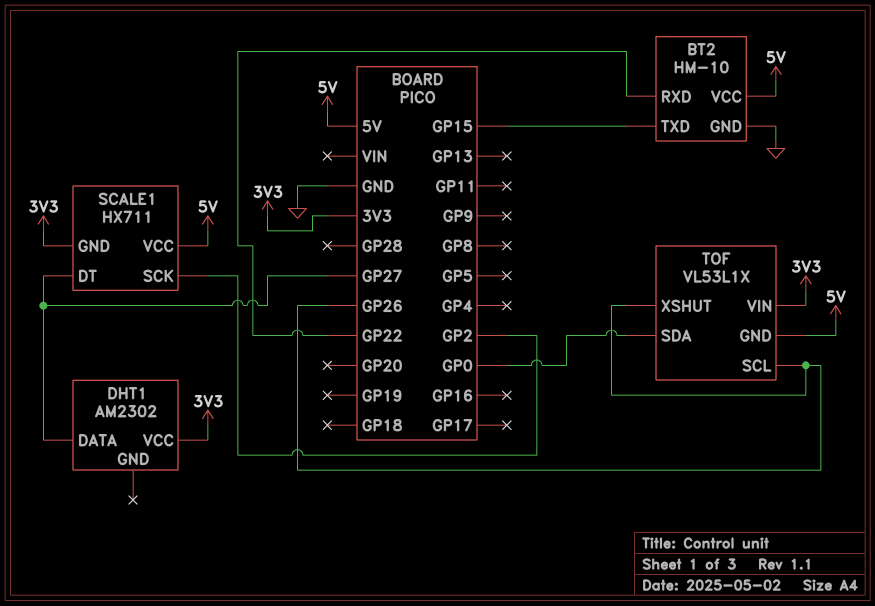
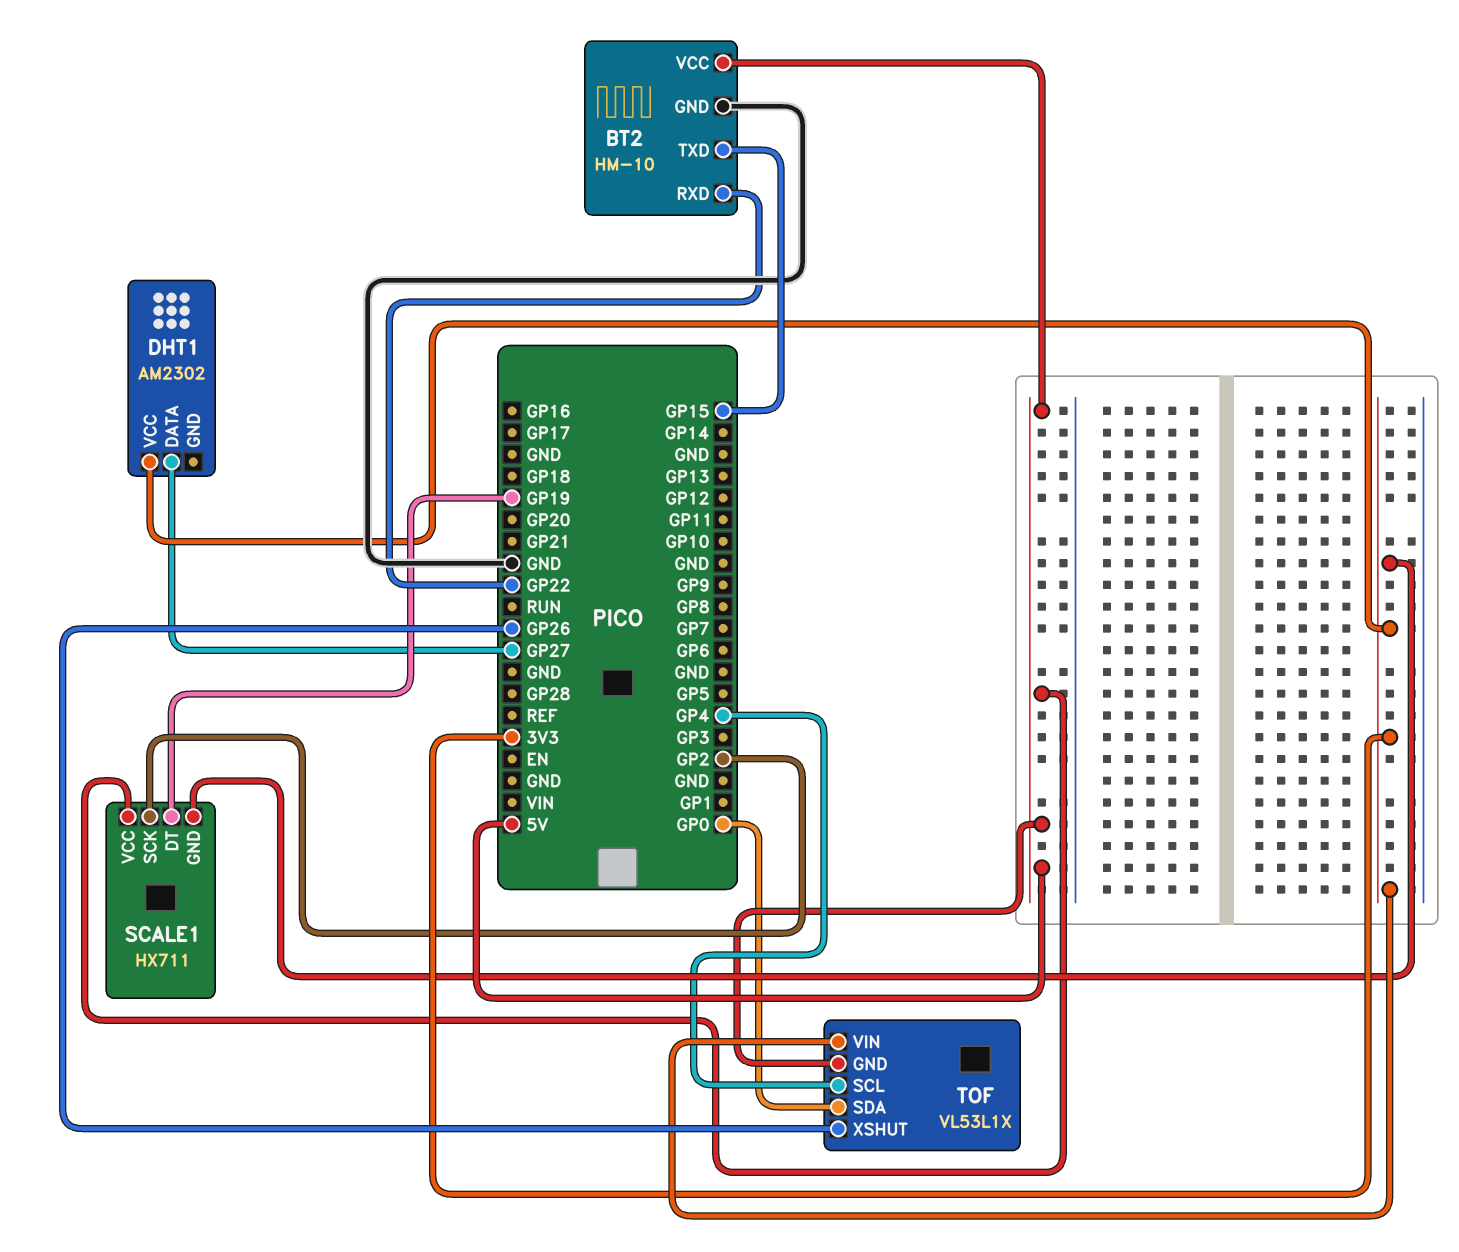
SCALE1 pin DT: GP27 -> GP19
TOF pin SCL: GP26 -> GP4

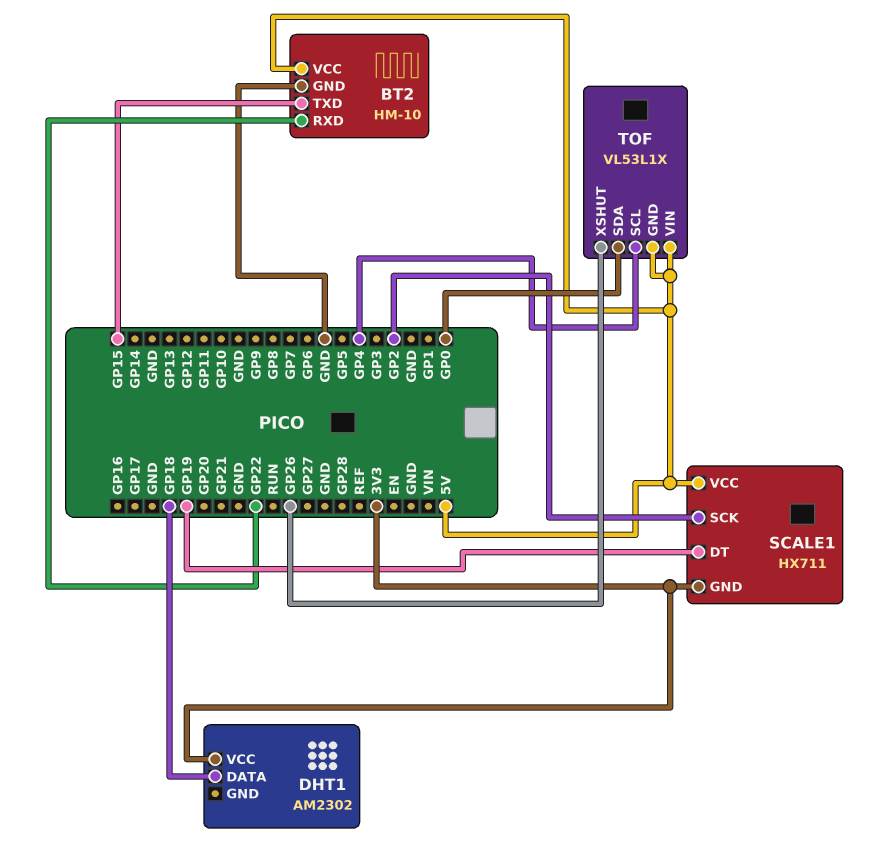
DHT1 pin DATA: GP27 -> GP18
TOF pin VIN: 3V3 -> 5V

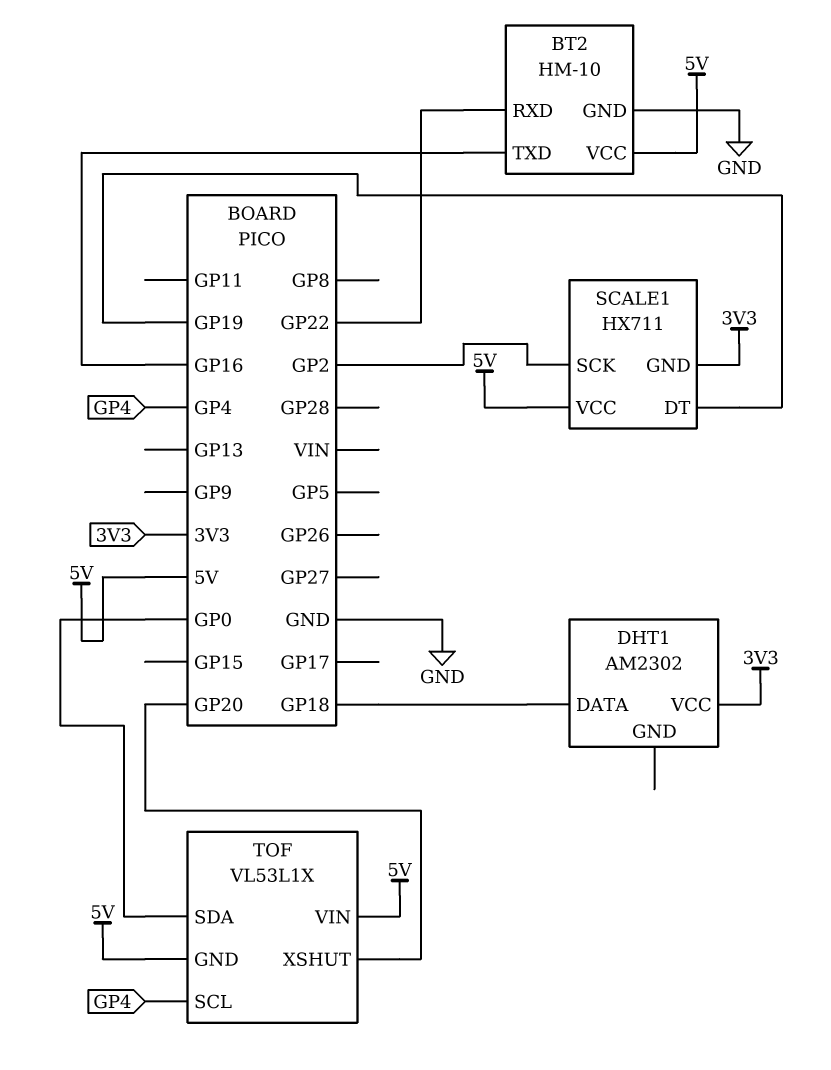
BT2 pin TXD: GP15 -> GP16
TOF pin XSHUT: GP26 -> GP20

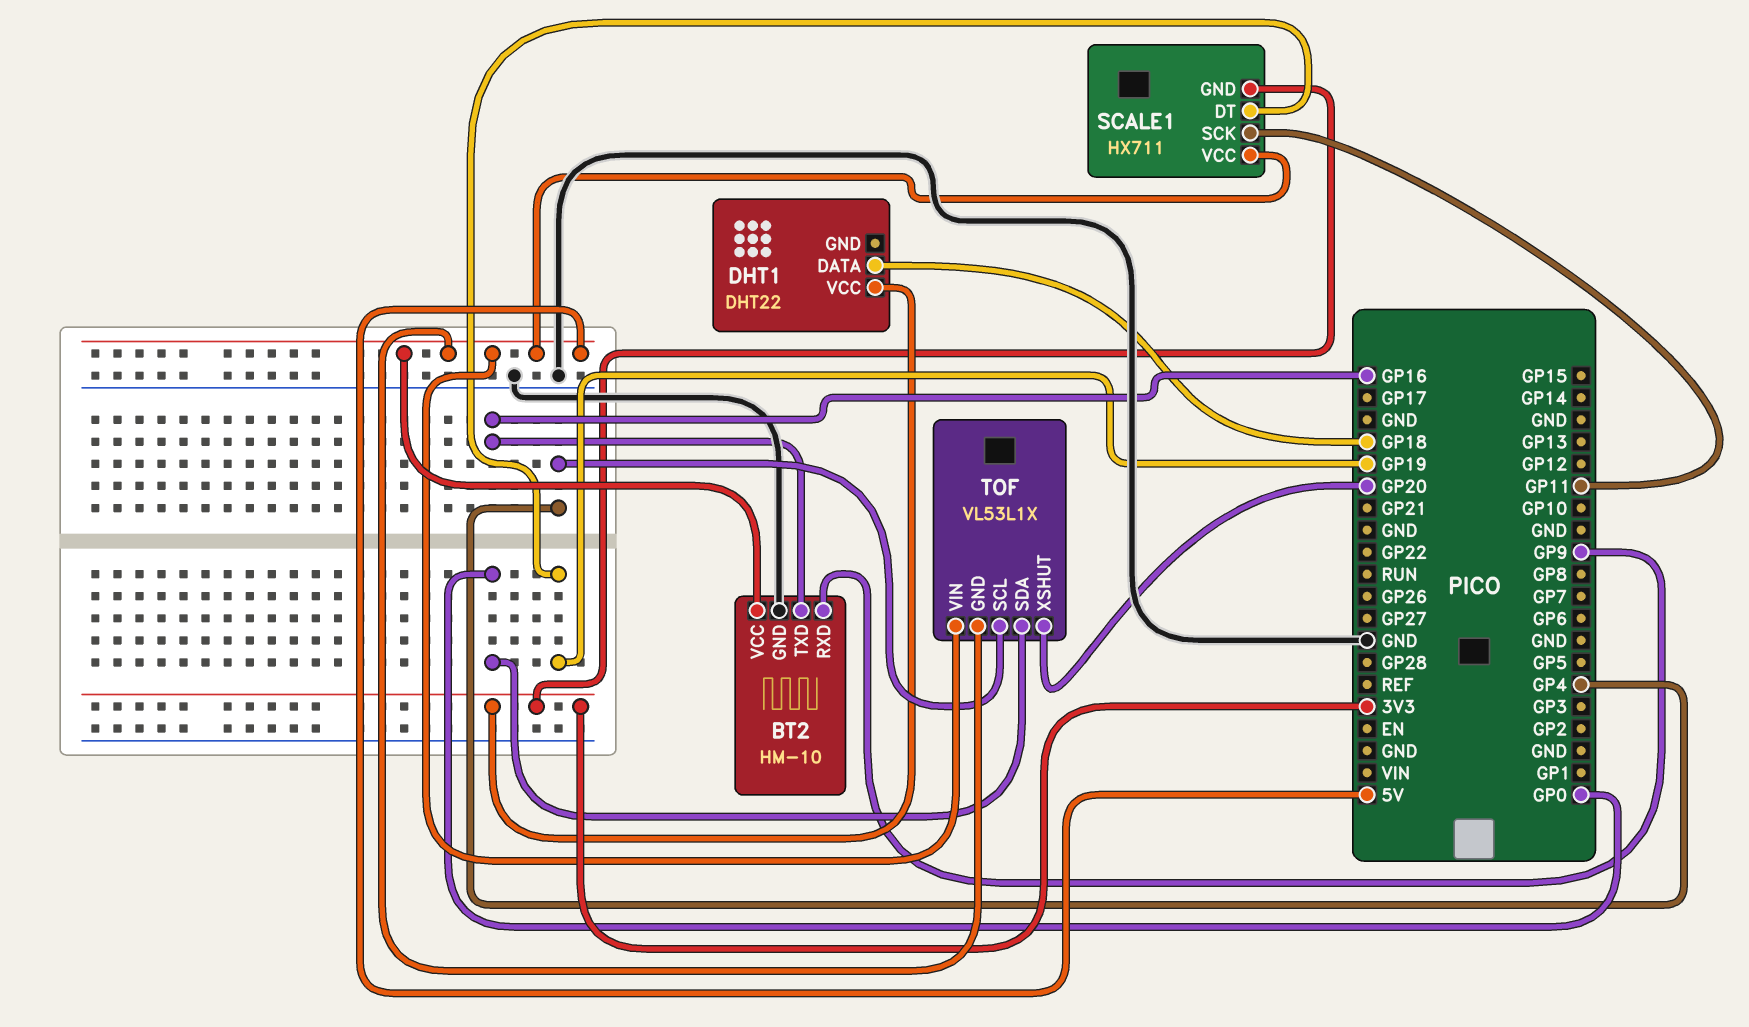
BT2 pin RXD: GP22 -> GP9
DHT1: AM2302 -> DHT22
SCALE1 pin SCK: GP2 -> GP11

